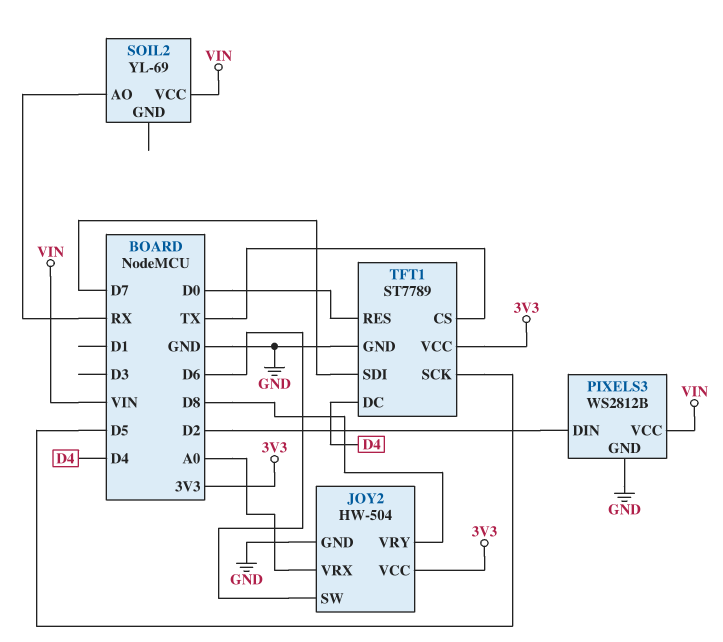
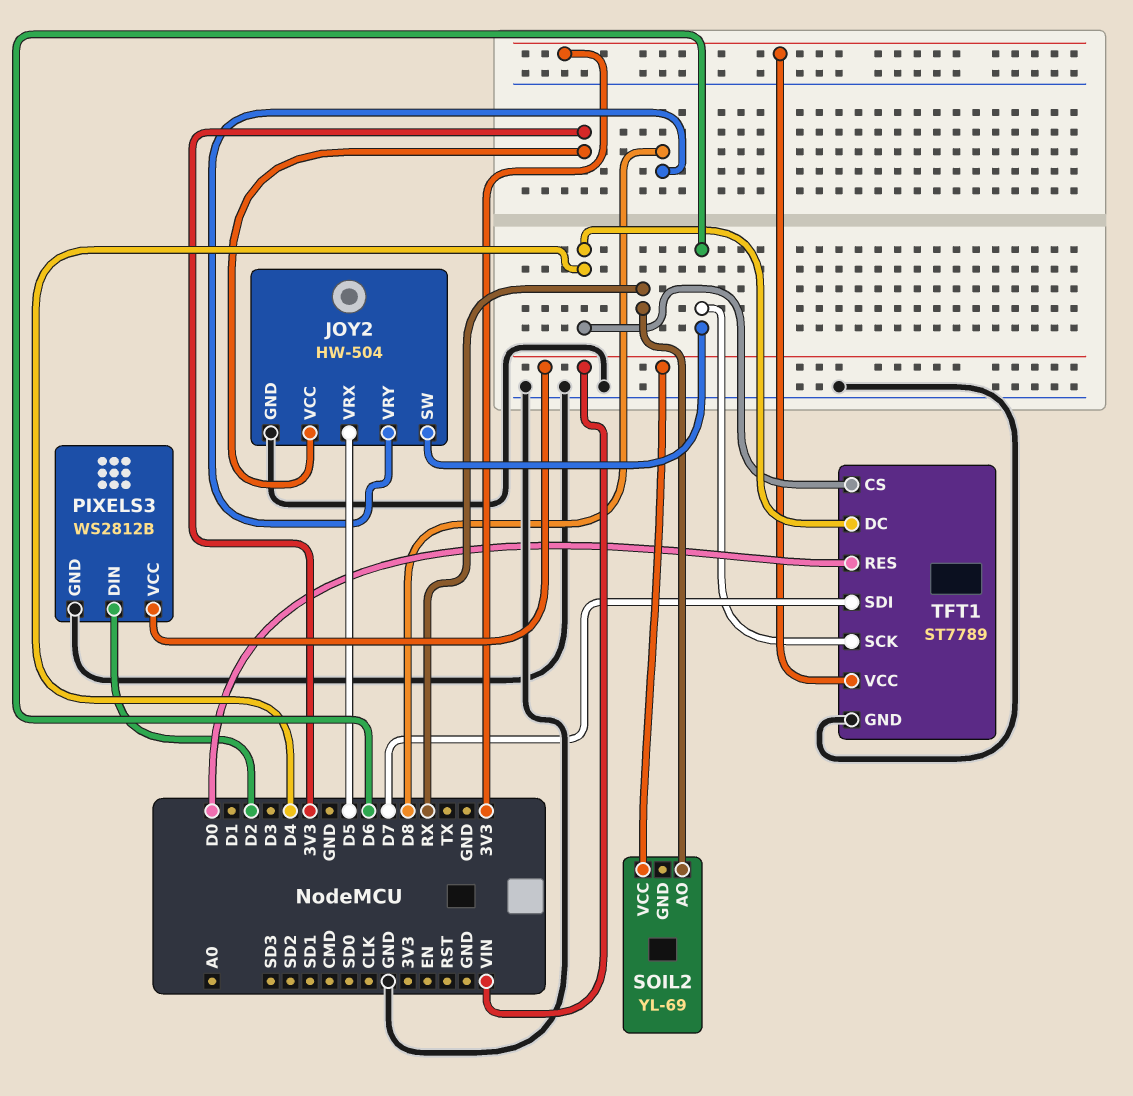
JOY2 pin VRX: A0 -> D5
TFT1 pin CS: TX -> D4
TFT1 pin SCK: D5 -> D6

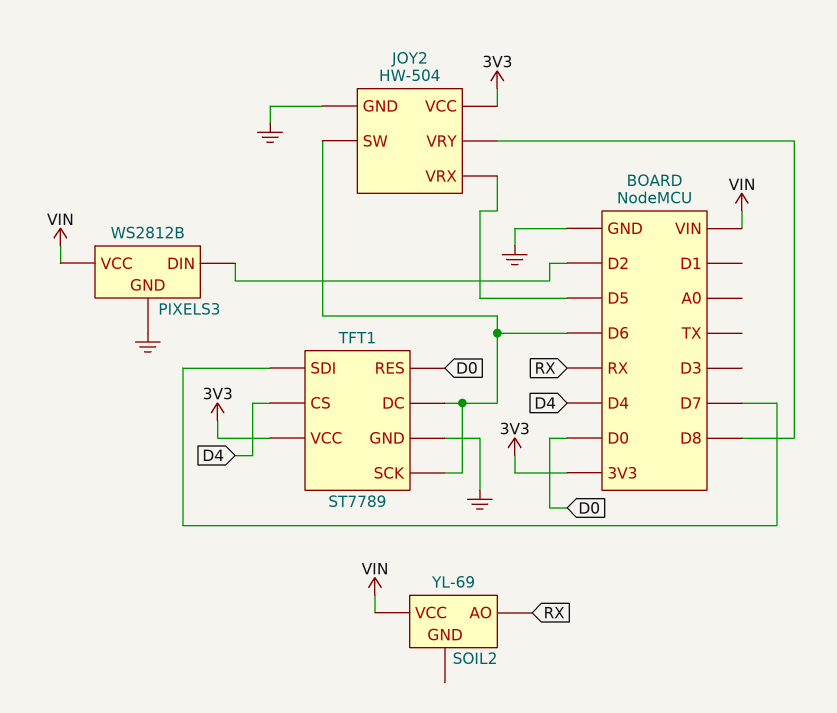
TFT1 pin DC: D4 -> D6

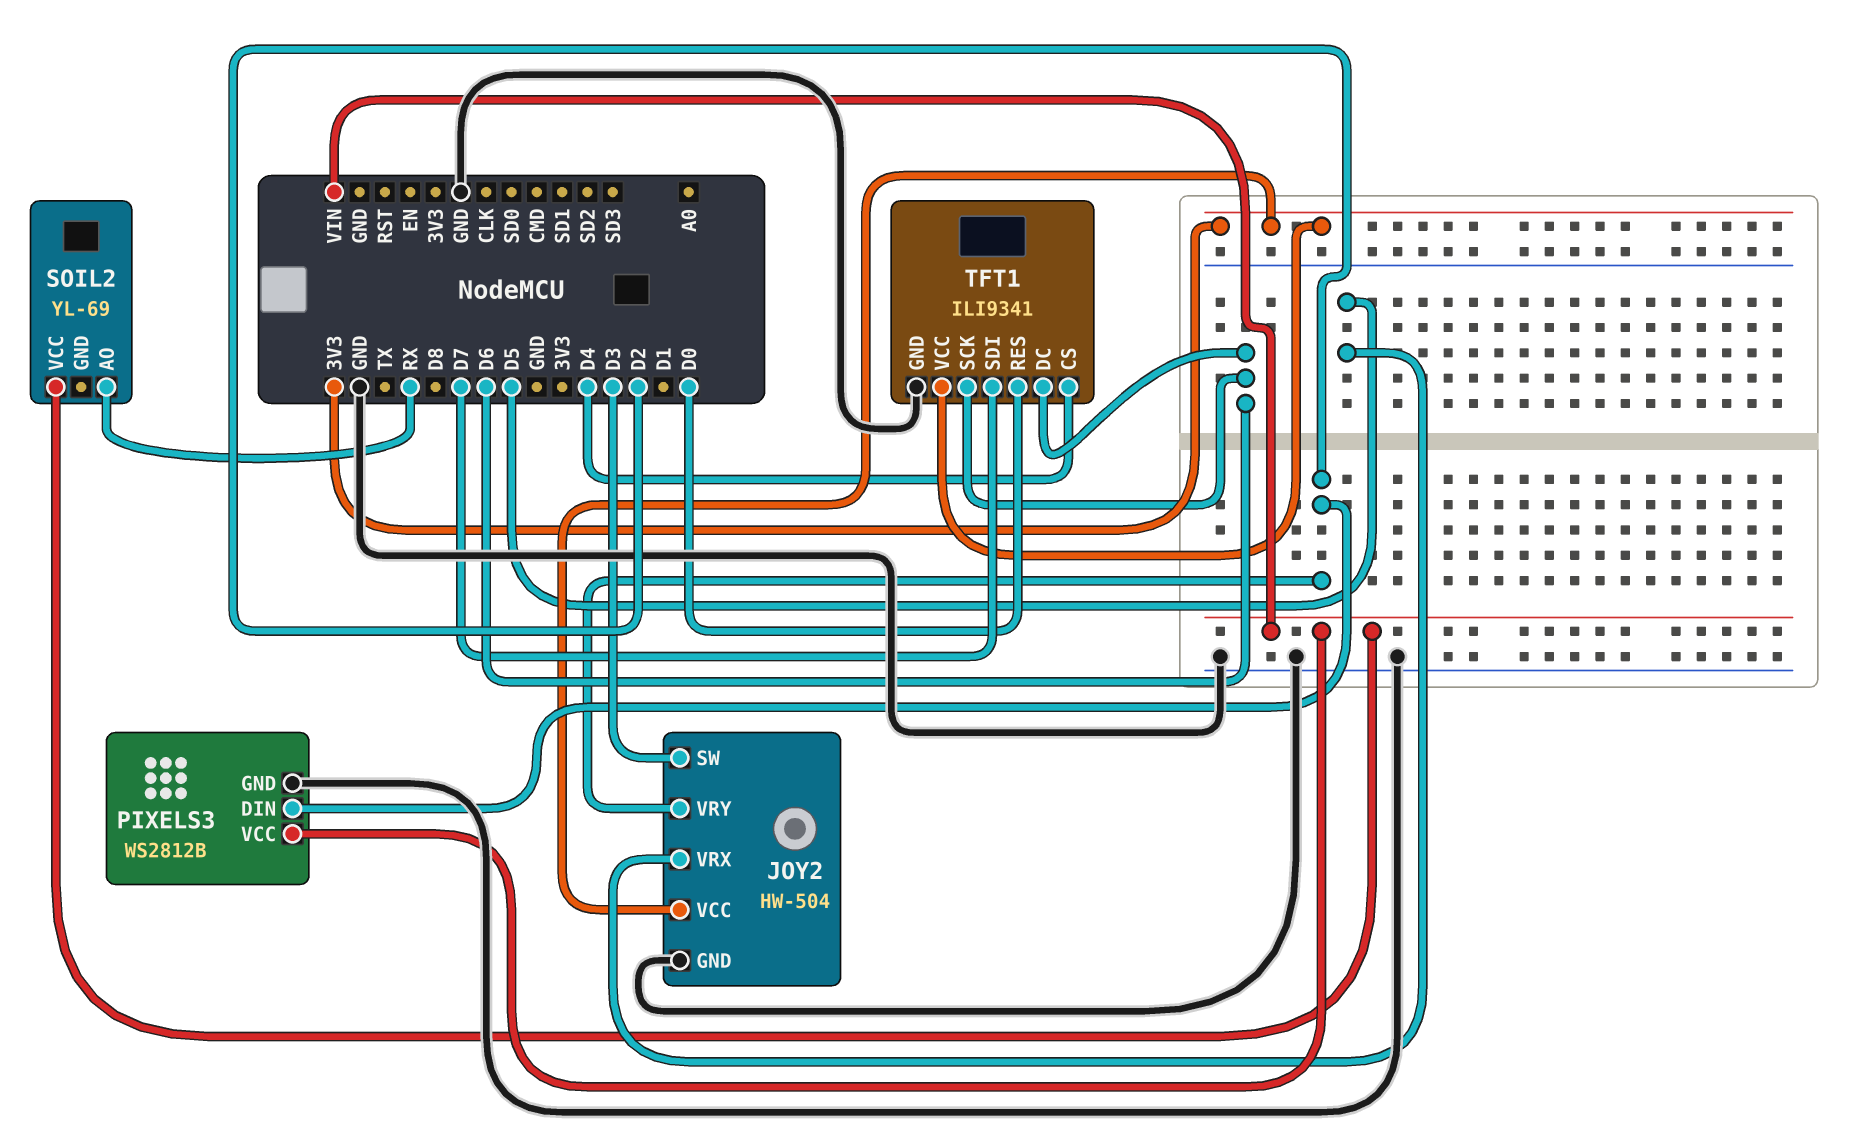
JOY2 pin SW: D6 -> D3
JOY2 pin VRY: D8 -> D2
TFT1: ST7789 -> ILI9341

